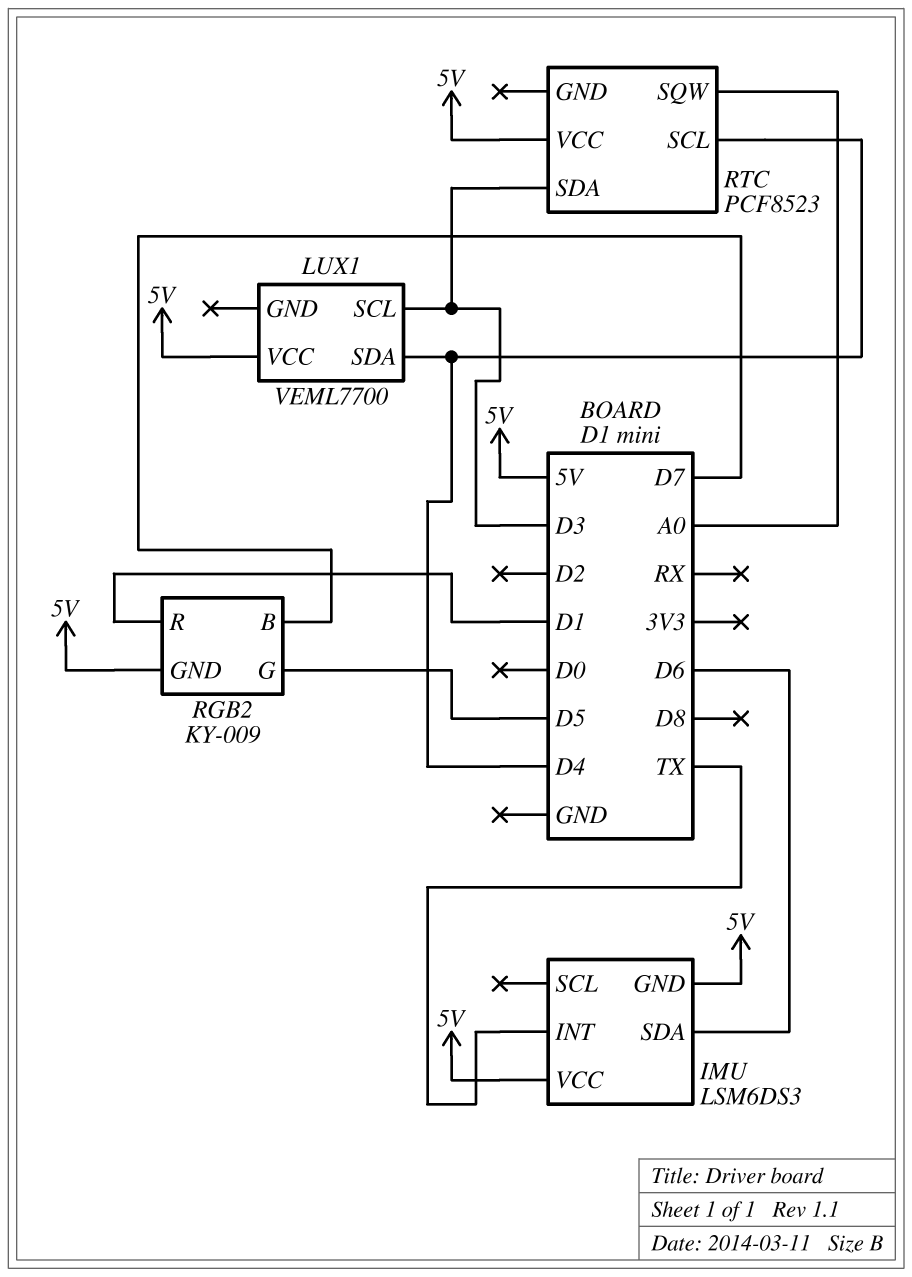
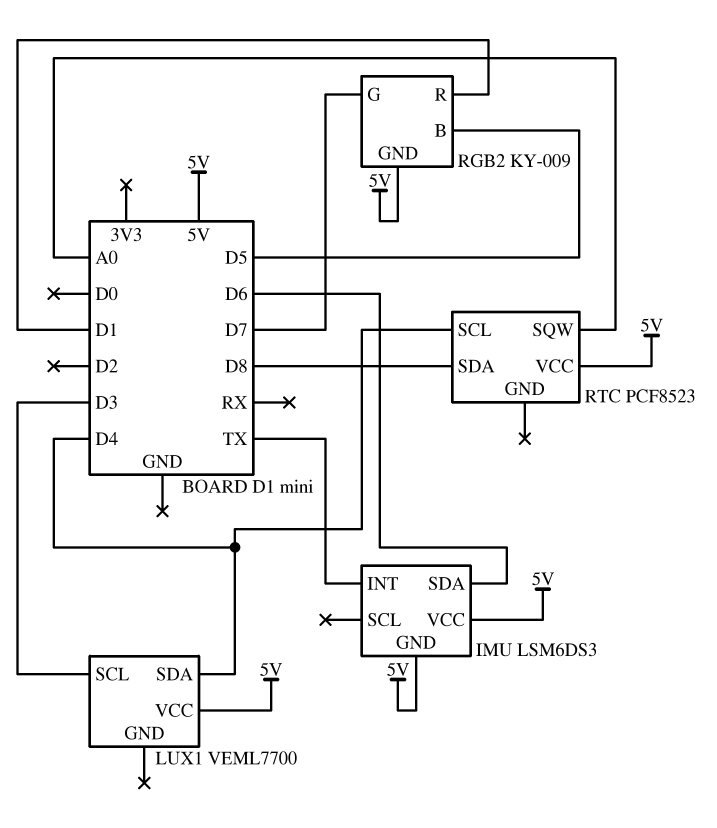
RGB2 pin B: D7 -> D5
RGB2 pin G: D5 -> D7
RTC pin SDA: D3 -> D8

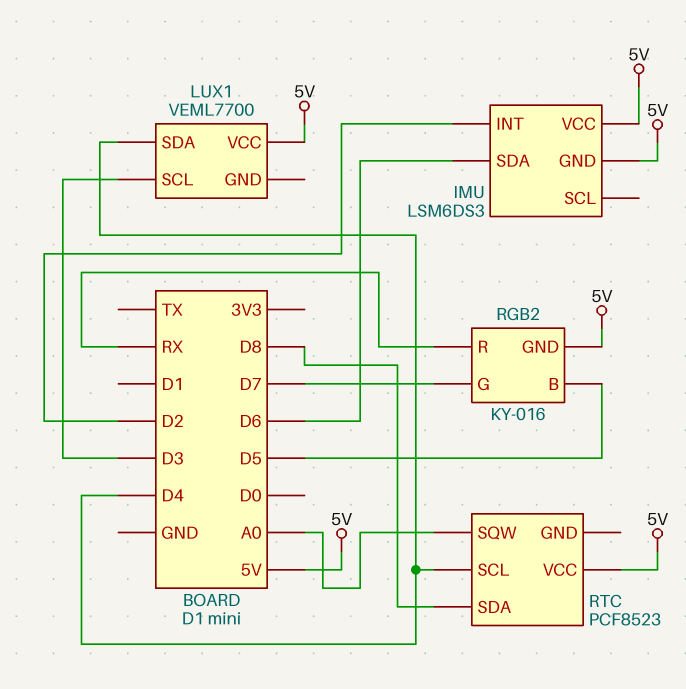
IMU pin INT: TX -> D2
RGB2: KY-009 -> KY-016
RGB2 pin R: D1 -> RX

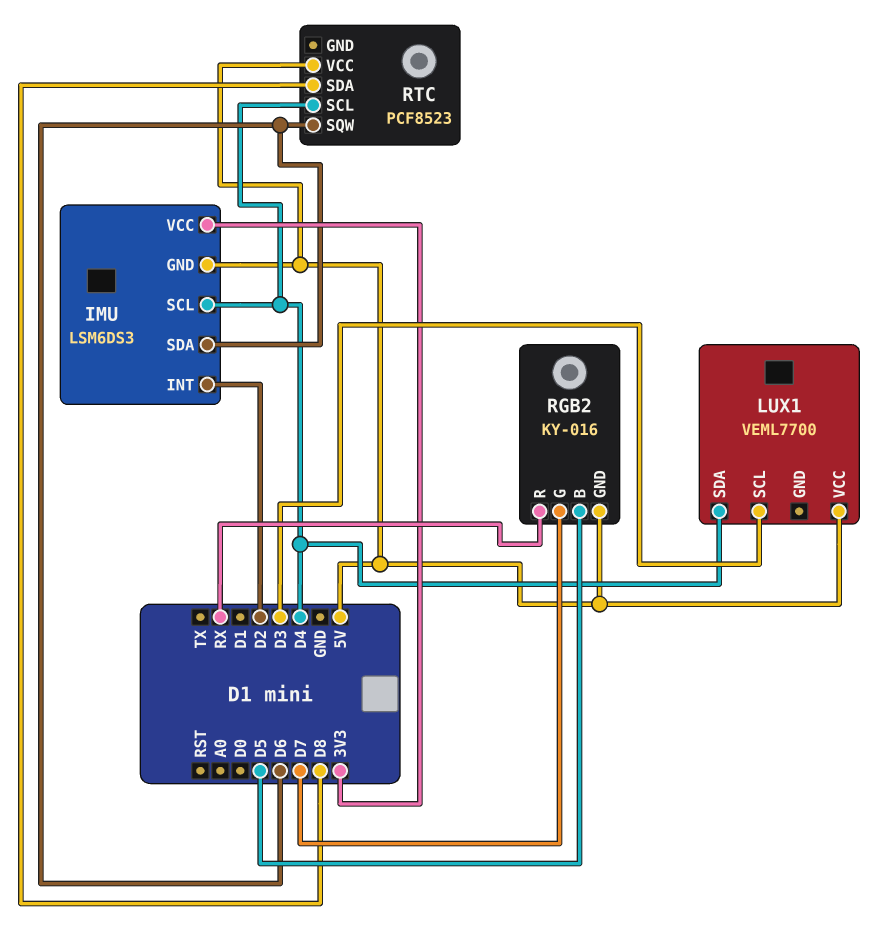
IMU pin SCL: none -> D4
IMU pin VCC: 5V -> 3V3
RTC pin SQW: A0 -> D6

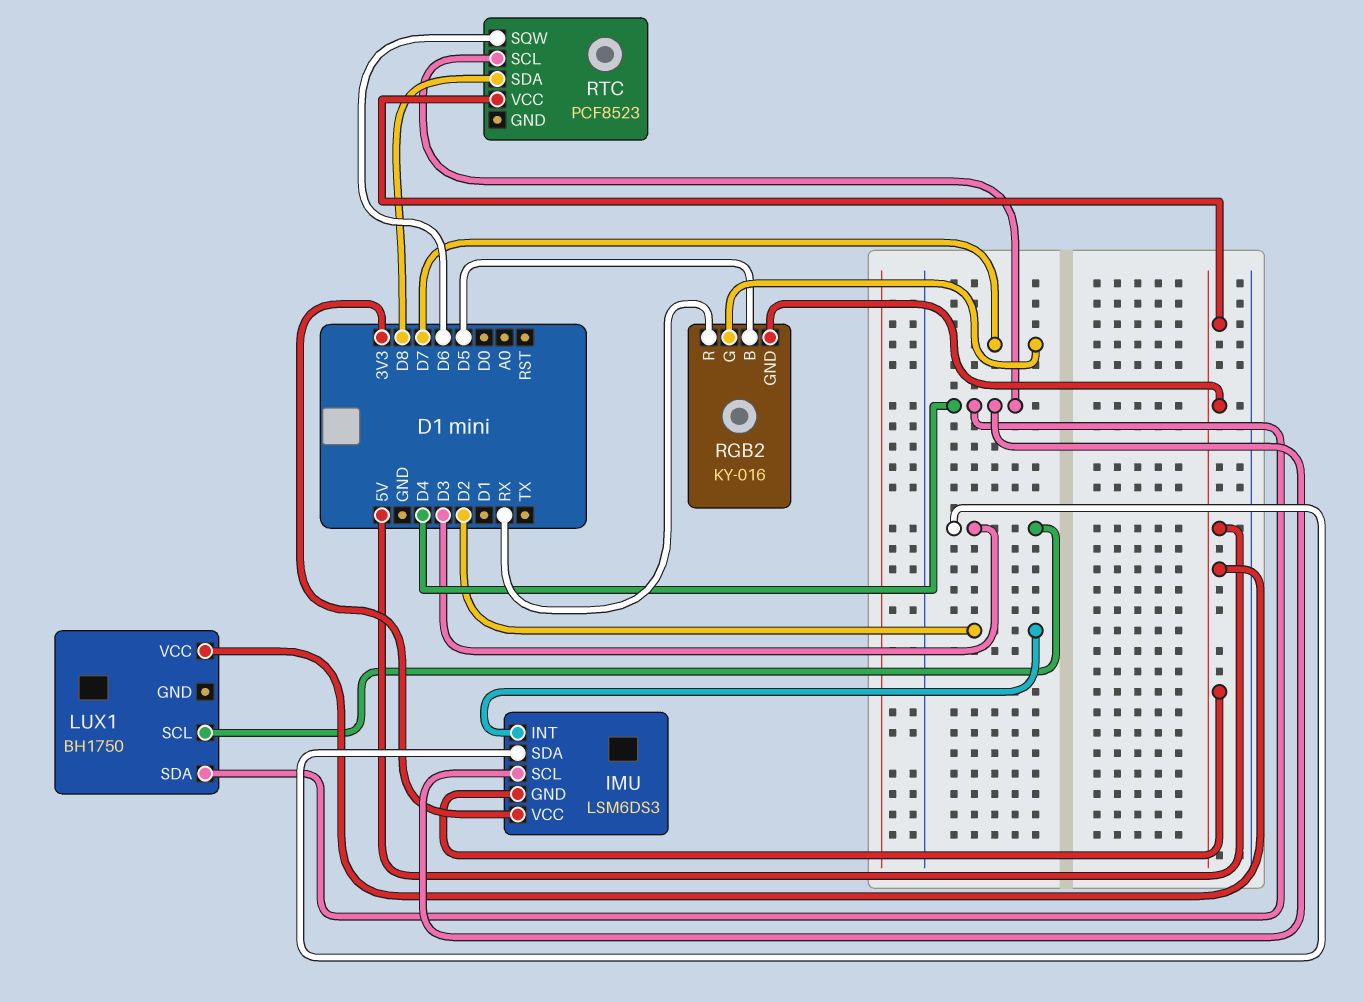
IMU pin SDA: D6 -> D3
LUX1: VEML7700 -> BH1750

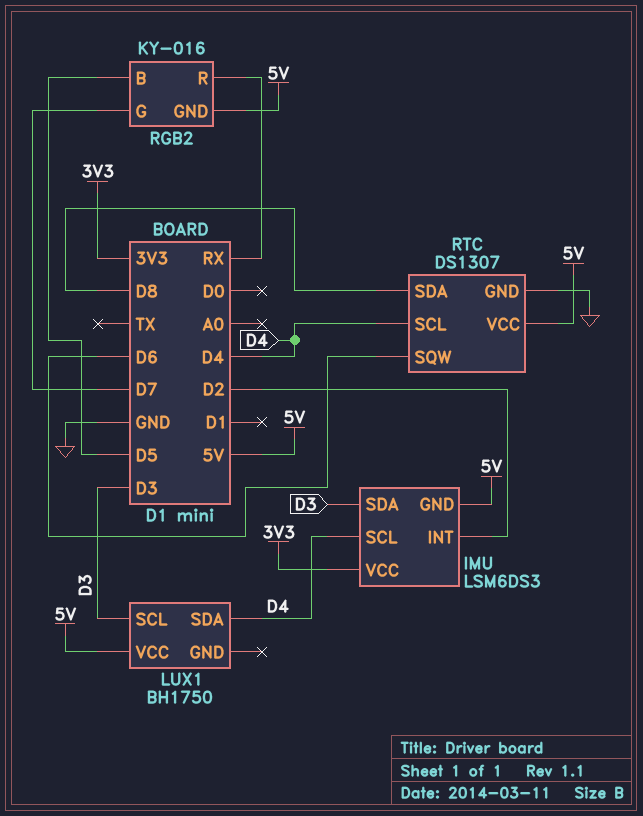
RTC: PCF8523 -> DS1307
RTC pin GND: none -> GND

